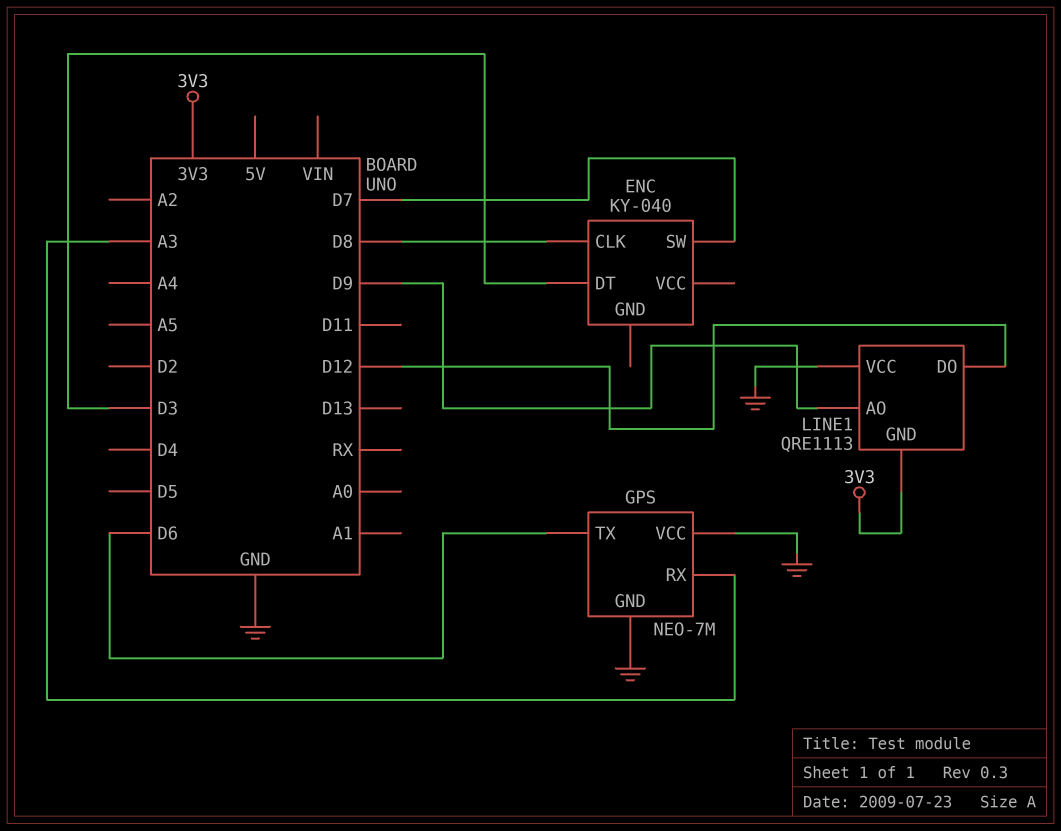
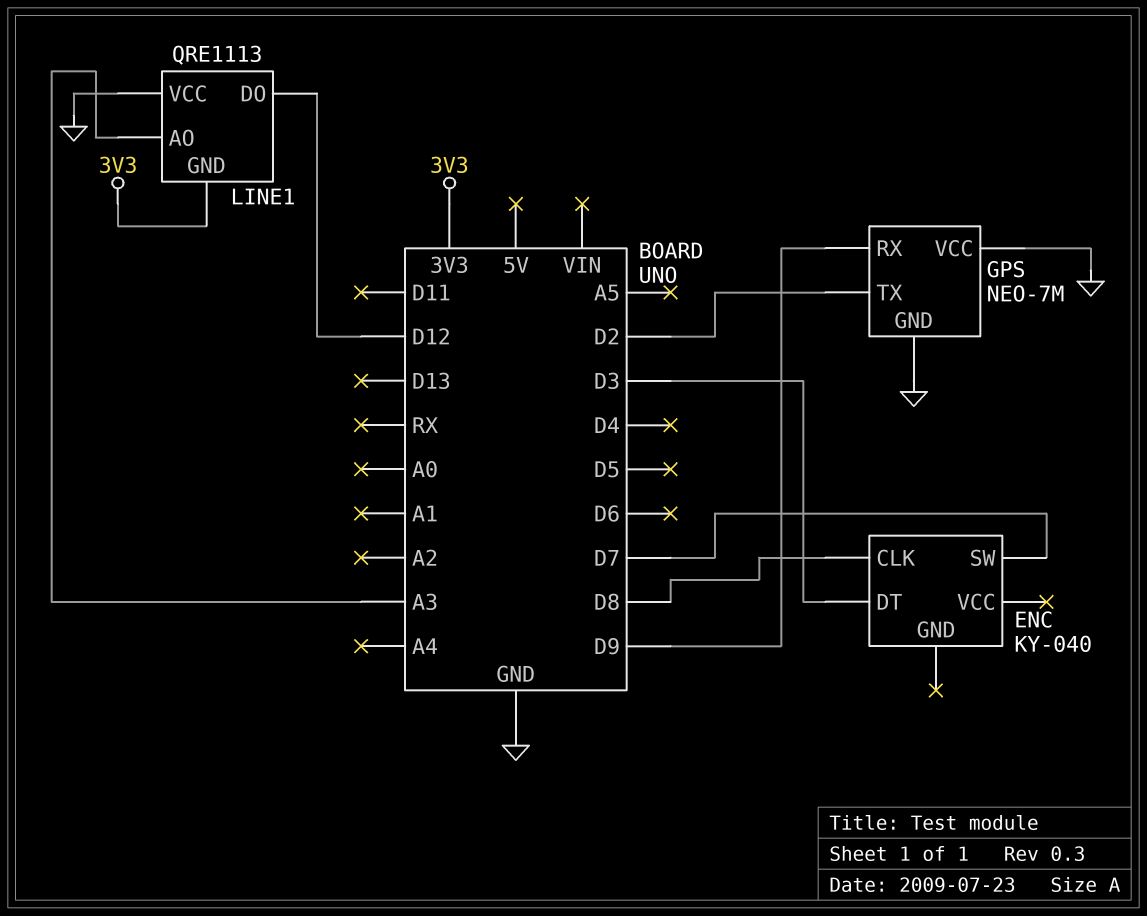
GPS pin RX: A3 -> D9
GPS pin TX: D6 -> D2
LINE1 pin AO: D9 -> A3

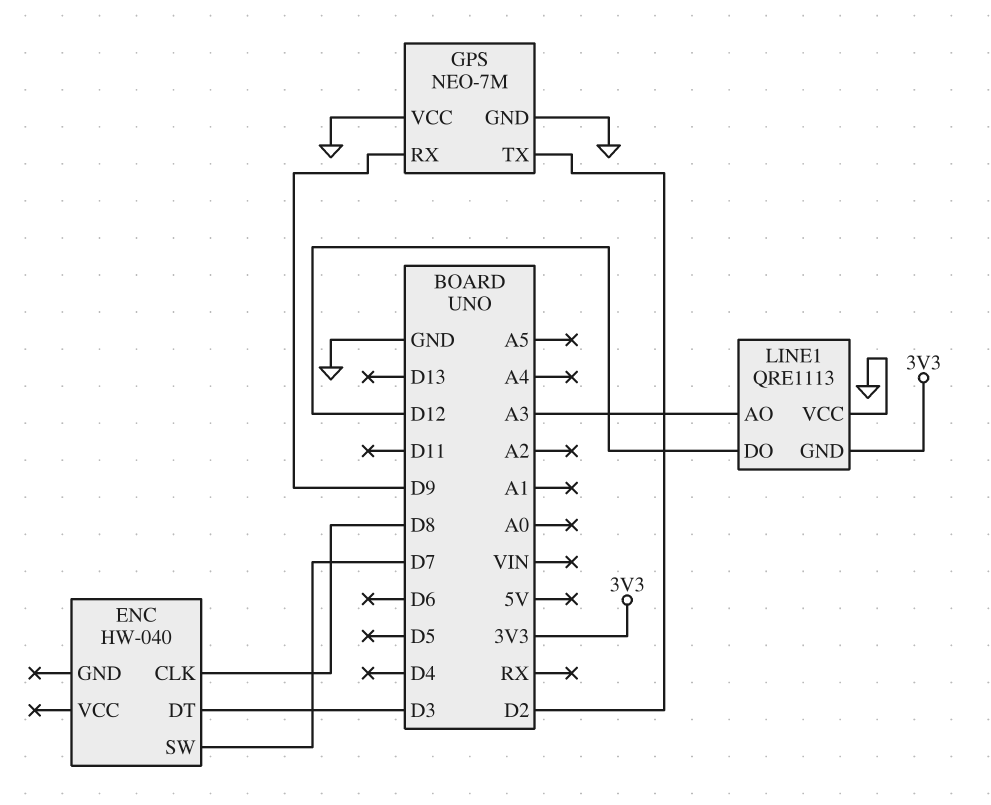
ENC: KY-040 -> HW-040

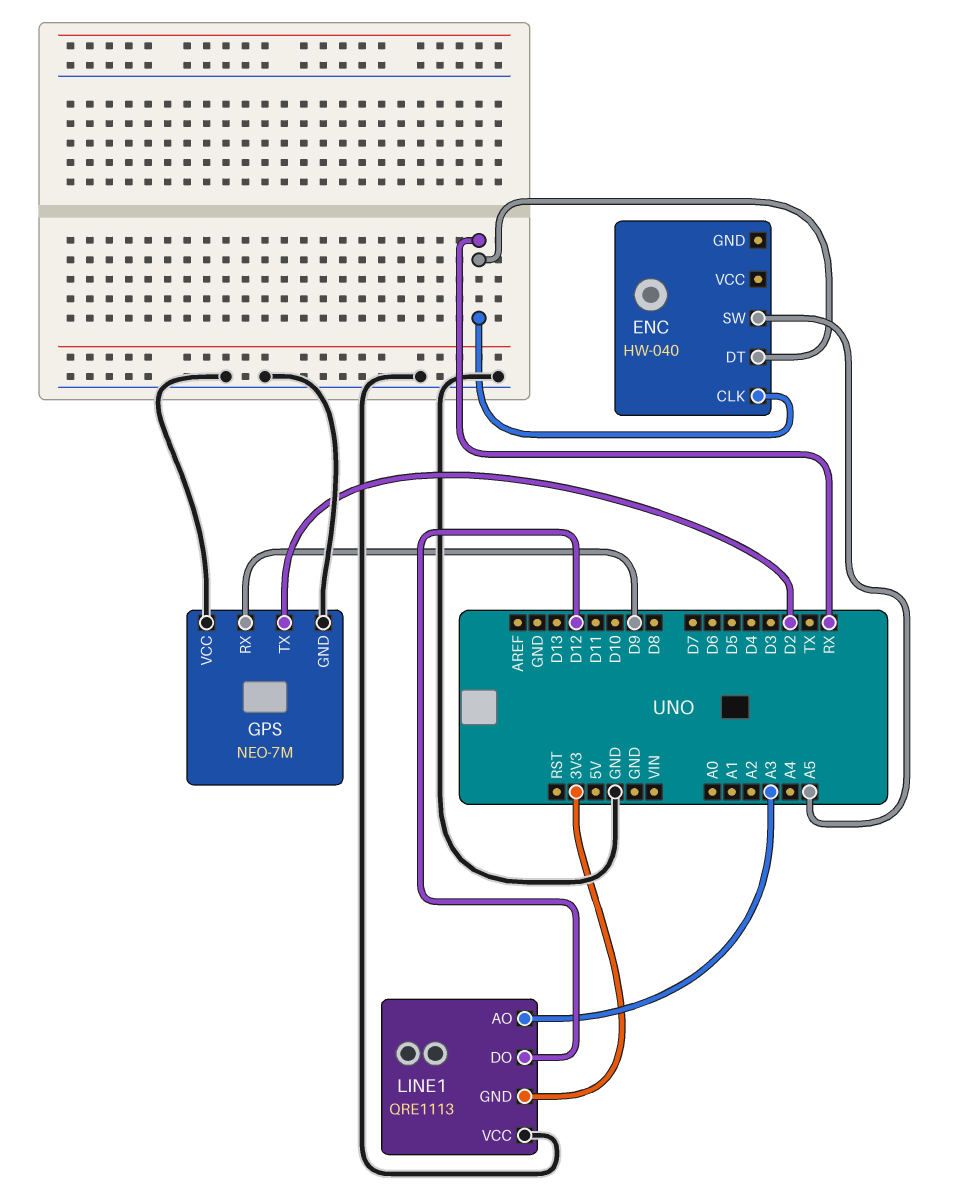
ENC pin CLK: D8 -> RX
ENC pin DT: D3 -> RX
ENC pin SW: D7 -> A5

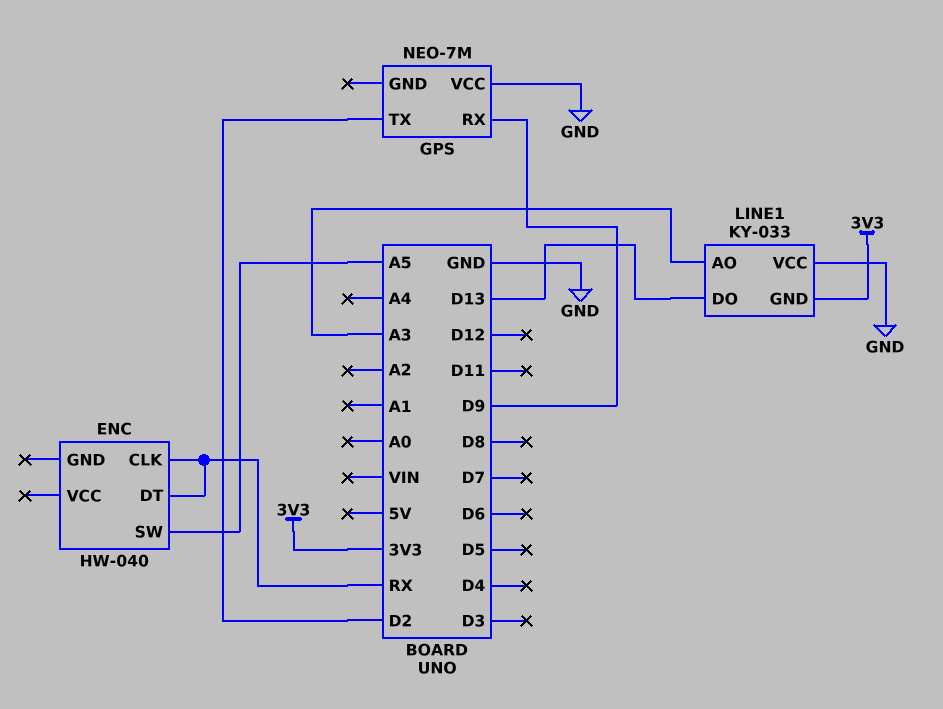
GPS pin GND: GND -> none
LINE1: QRE1113 -> KY-033
LINE1 pin DO: D12 -> D13

